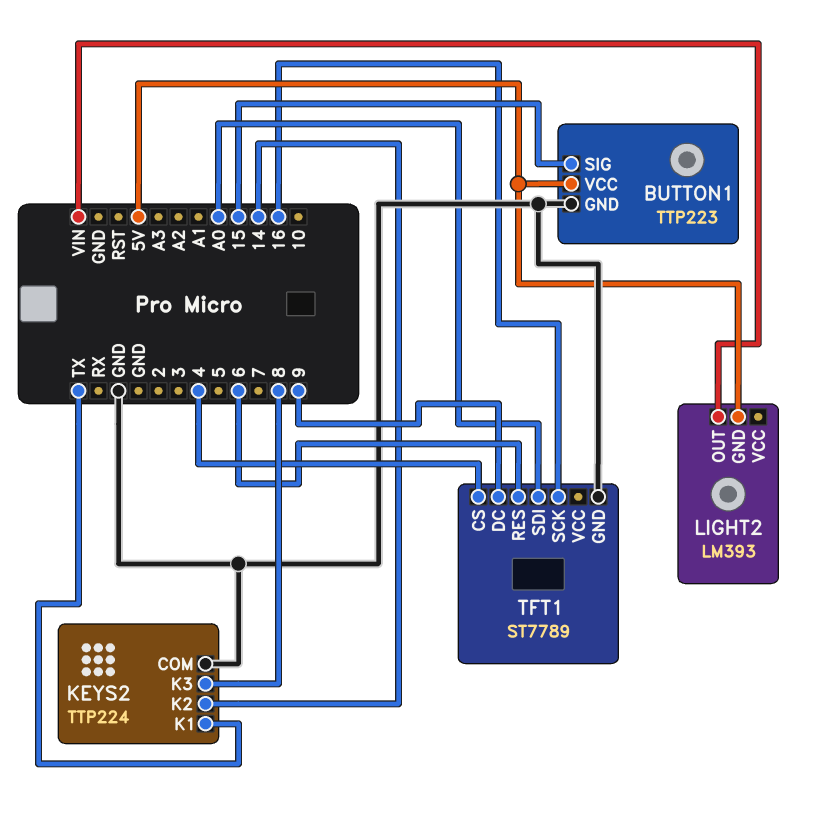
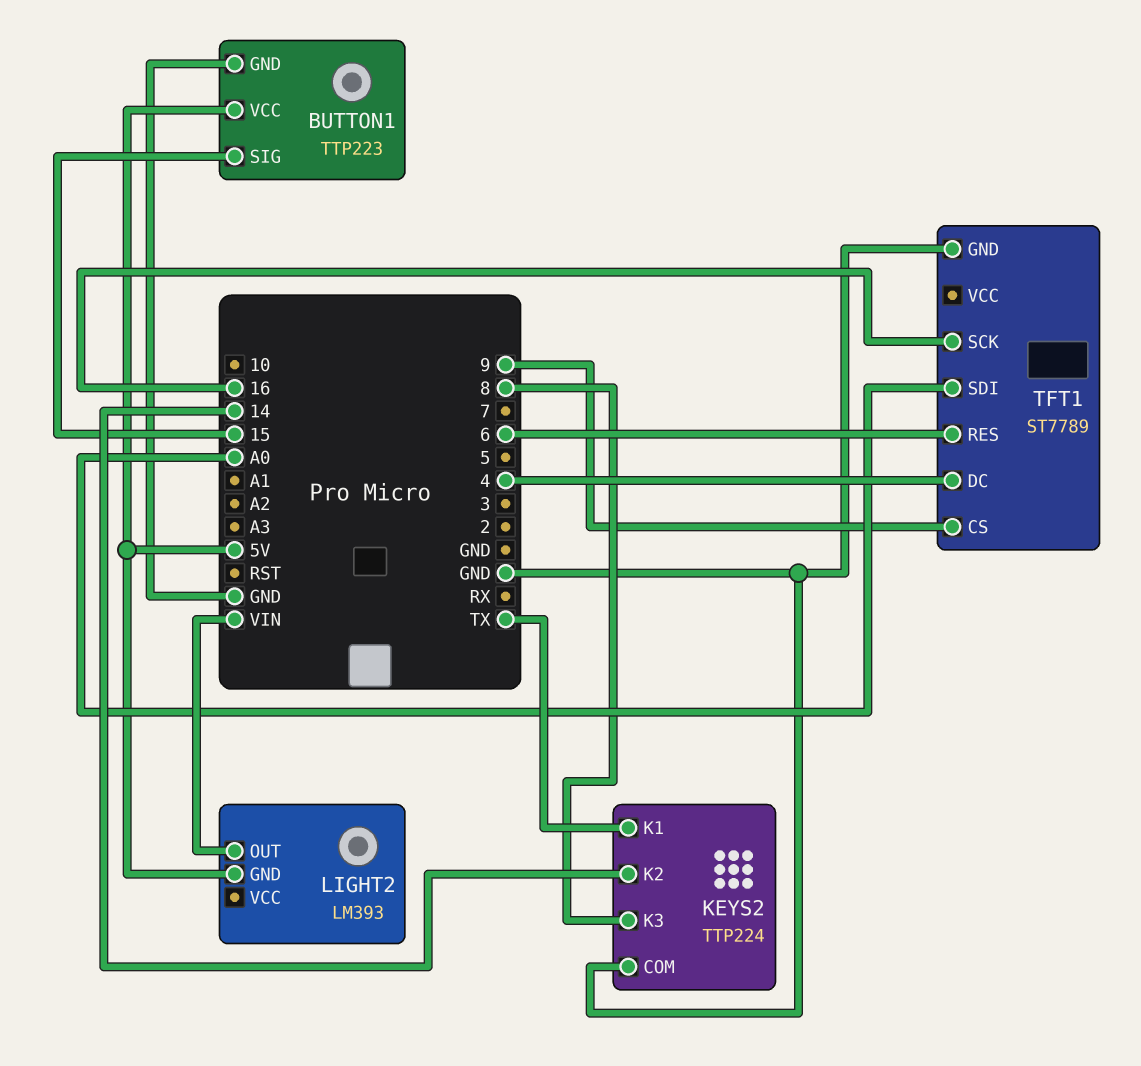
TFT1 pin CS: 4 -> 9
TFT1 pin DC: 9 -> 4

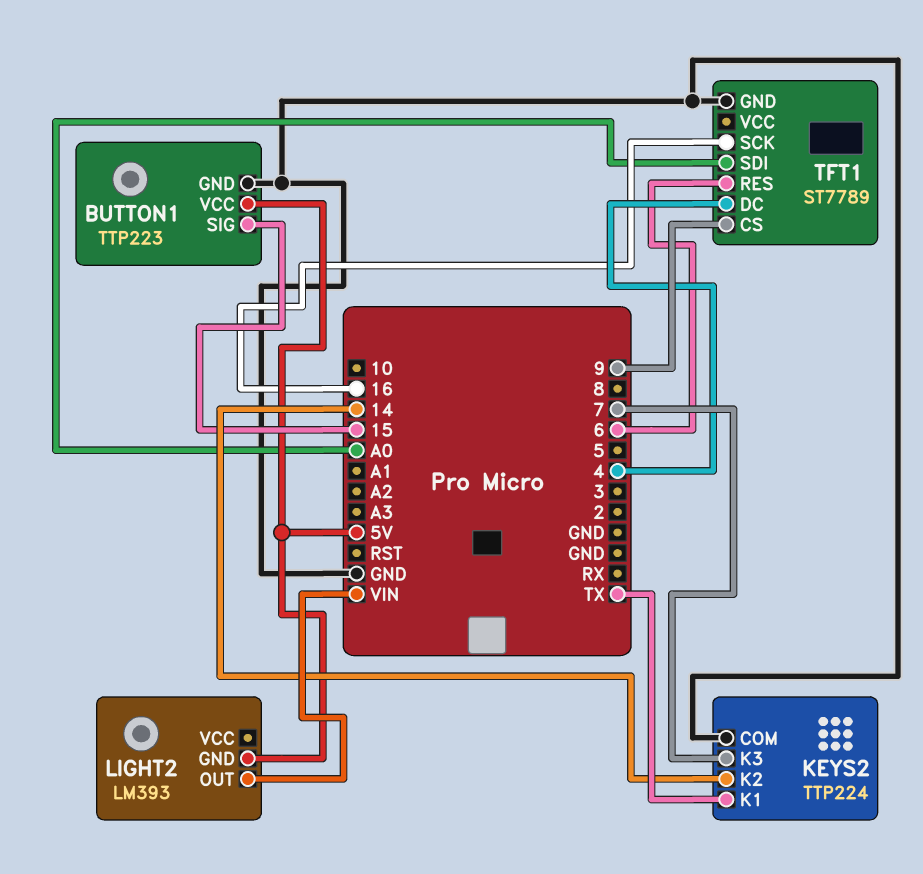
KEYS2 pin K3: 8 -> 7

